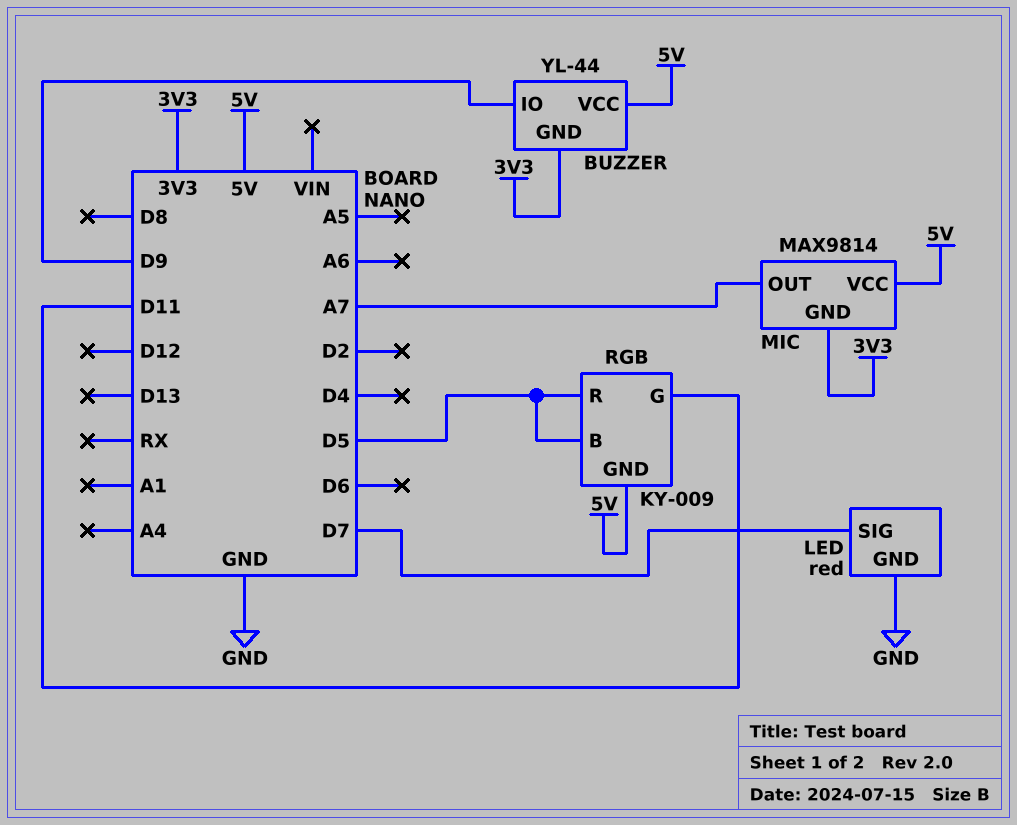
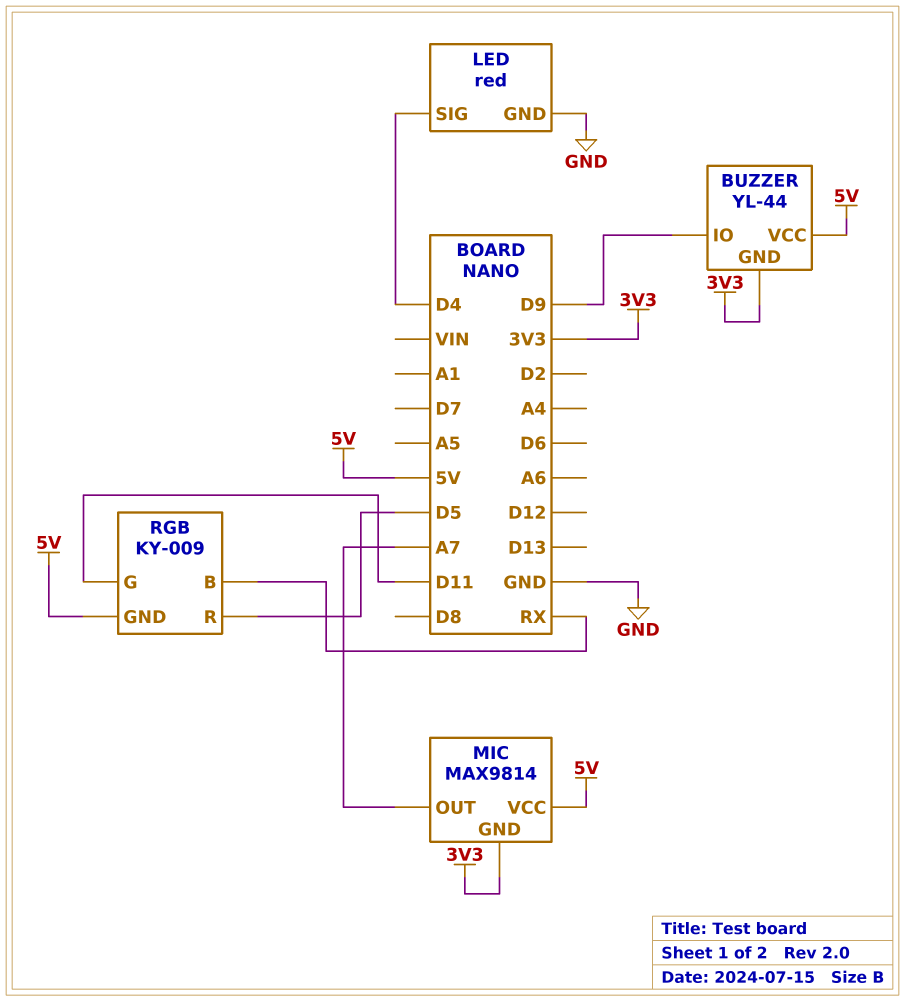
LED pin SIG: D7 -> D4
RGB pin B: D5 -> RX

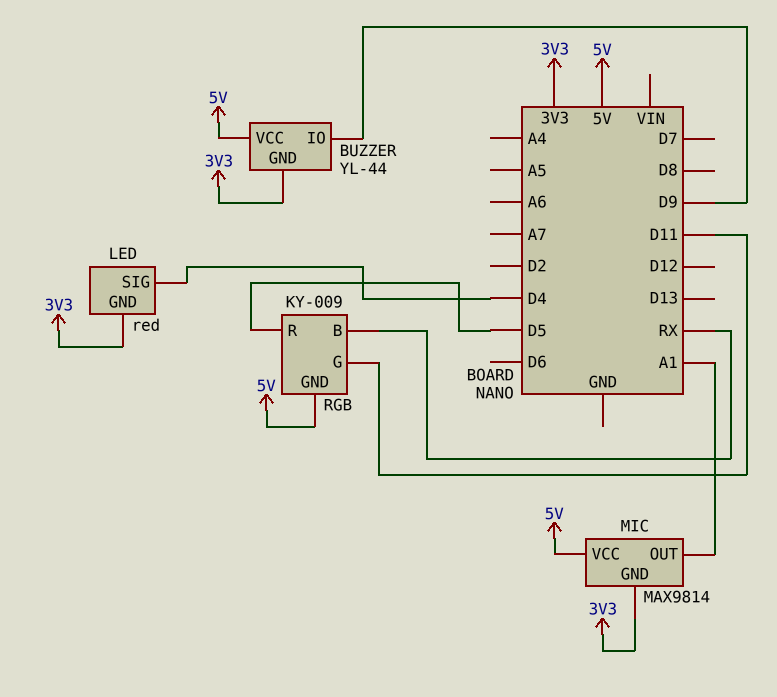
LED pin GND: GND -> 3V3
MIC pin OUT: A7 -> A1

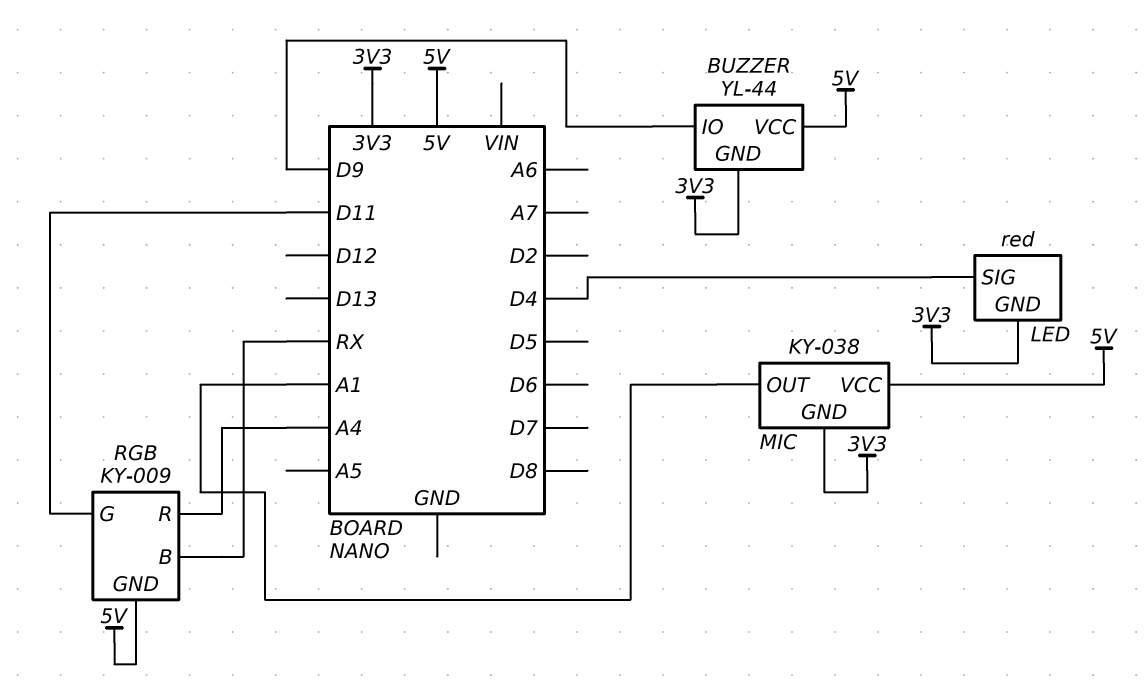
MIC: MAX9814 -> KY-038
RGB pin R: D5 -> A4

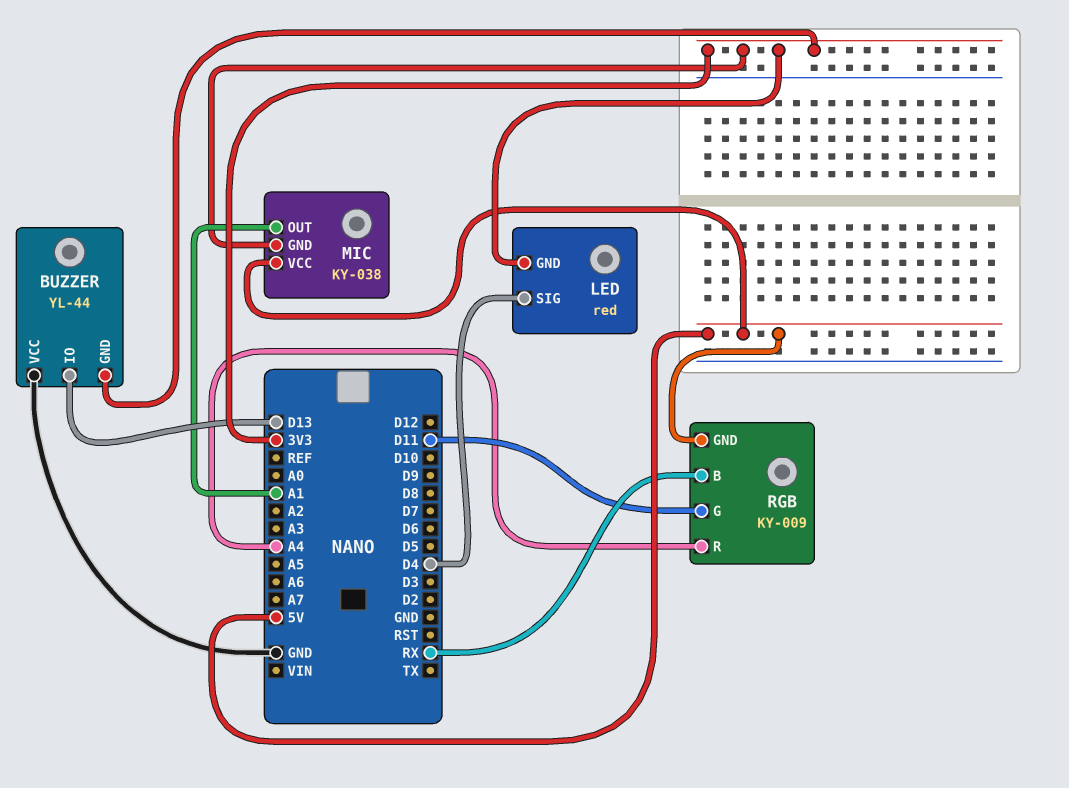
BUZZER pin IO: D9 -> D13
BUZZER pin VCC: 5V -> GND

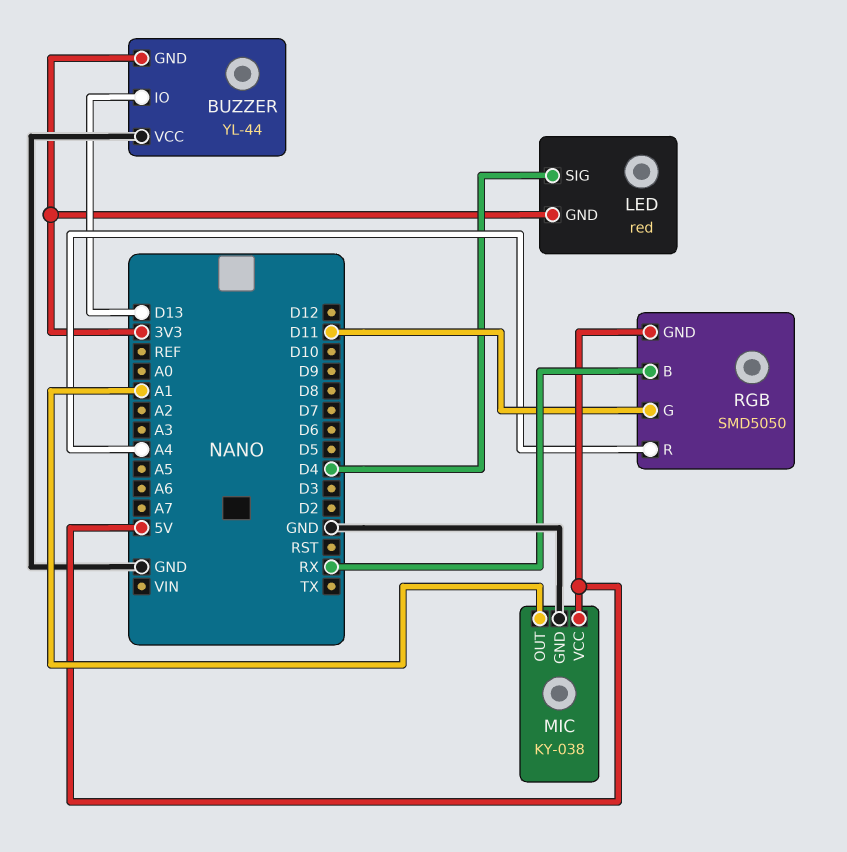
MIC pin GND: 3V3 -> GND
RGB: KY-009 -> SMD5050

